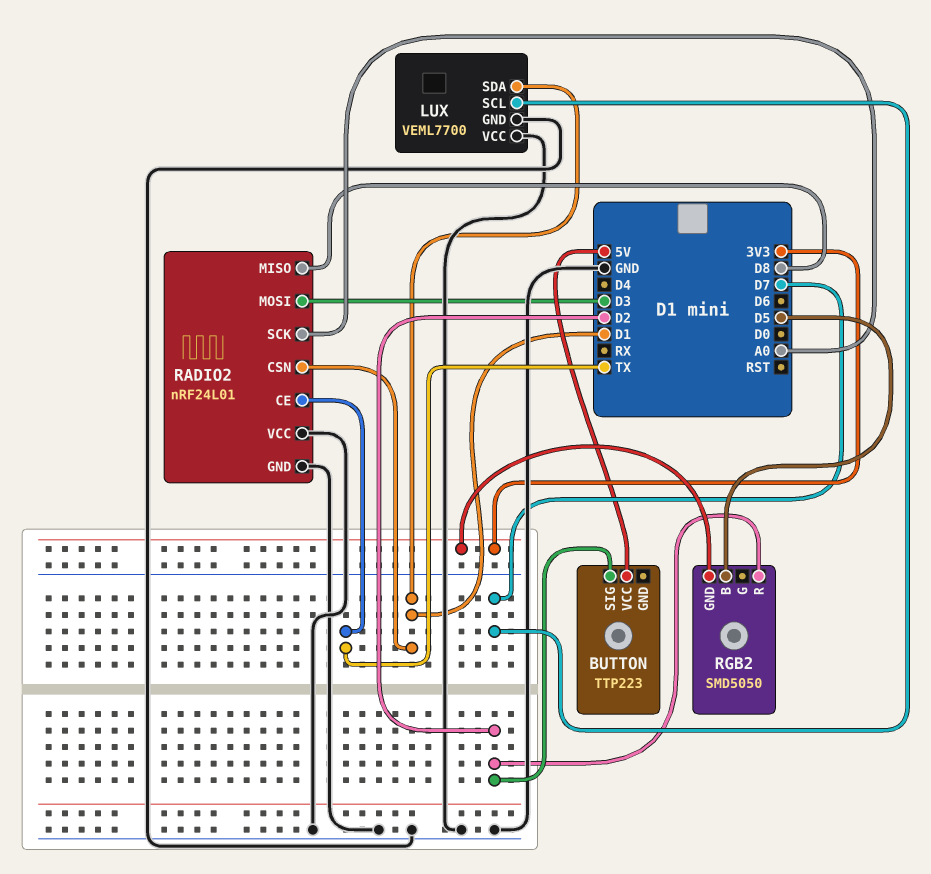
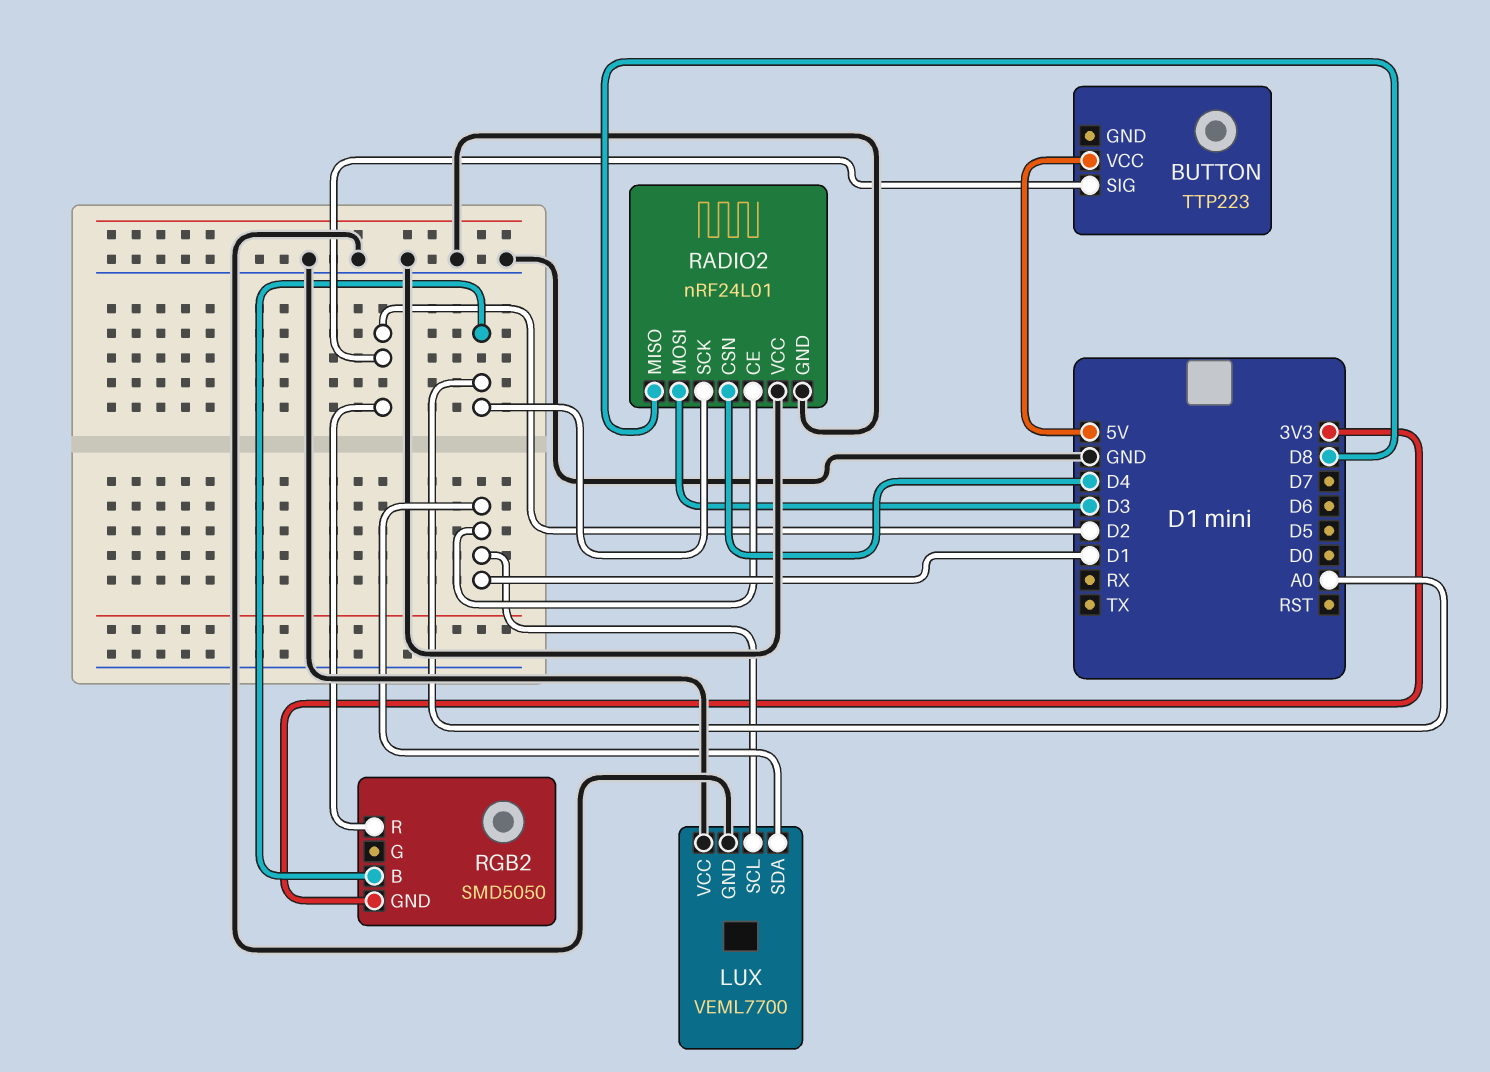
LUX pin SCL: D7 -> D1
RADIO2 pin CE: TX -> D1
RADIO2 pin CSN: D1 -> D4
RGB2 pin B: D5 -> A0

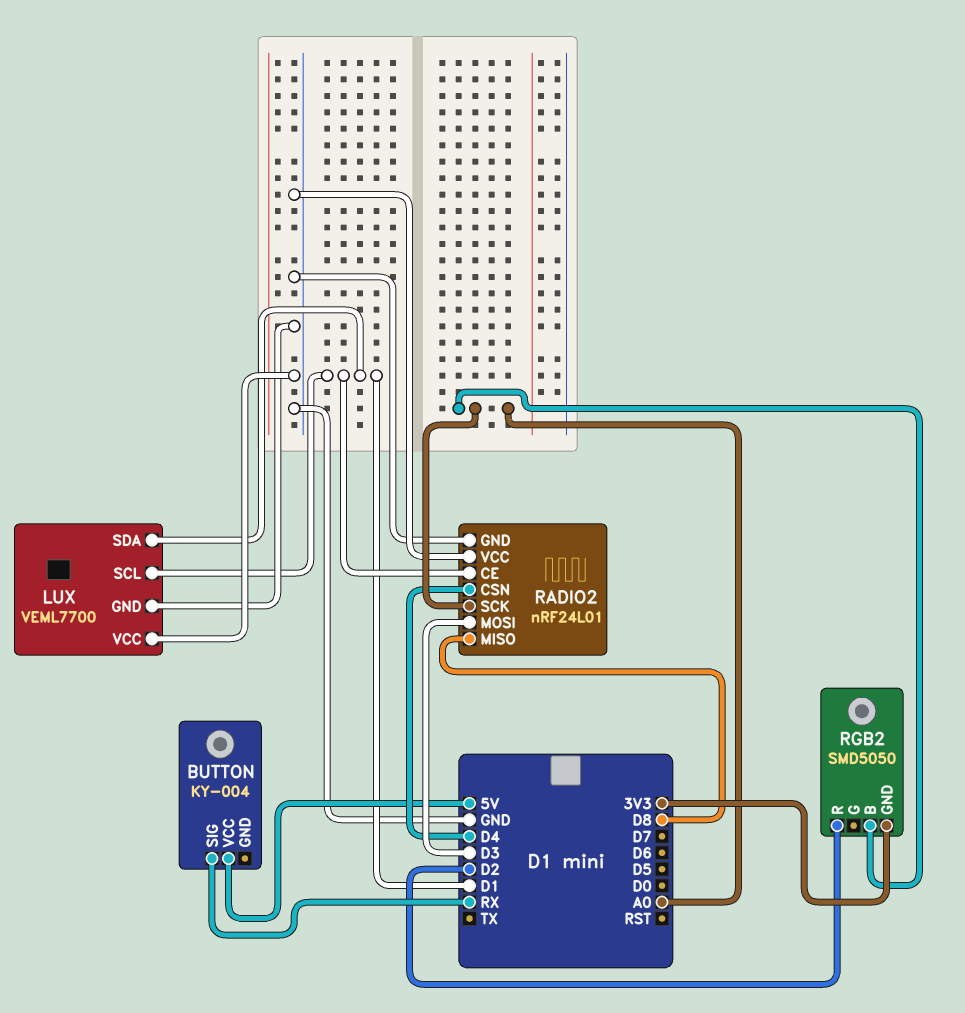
BUTTON: TTP223 -> KY-004
BUTTON pin SIG: D2 -> RX

